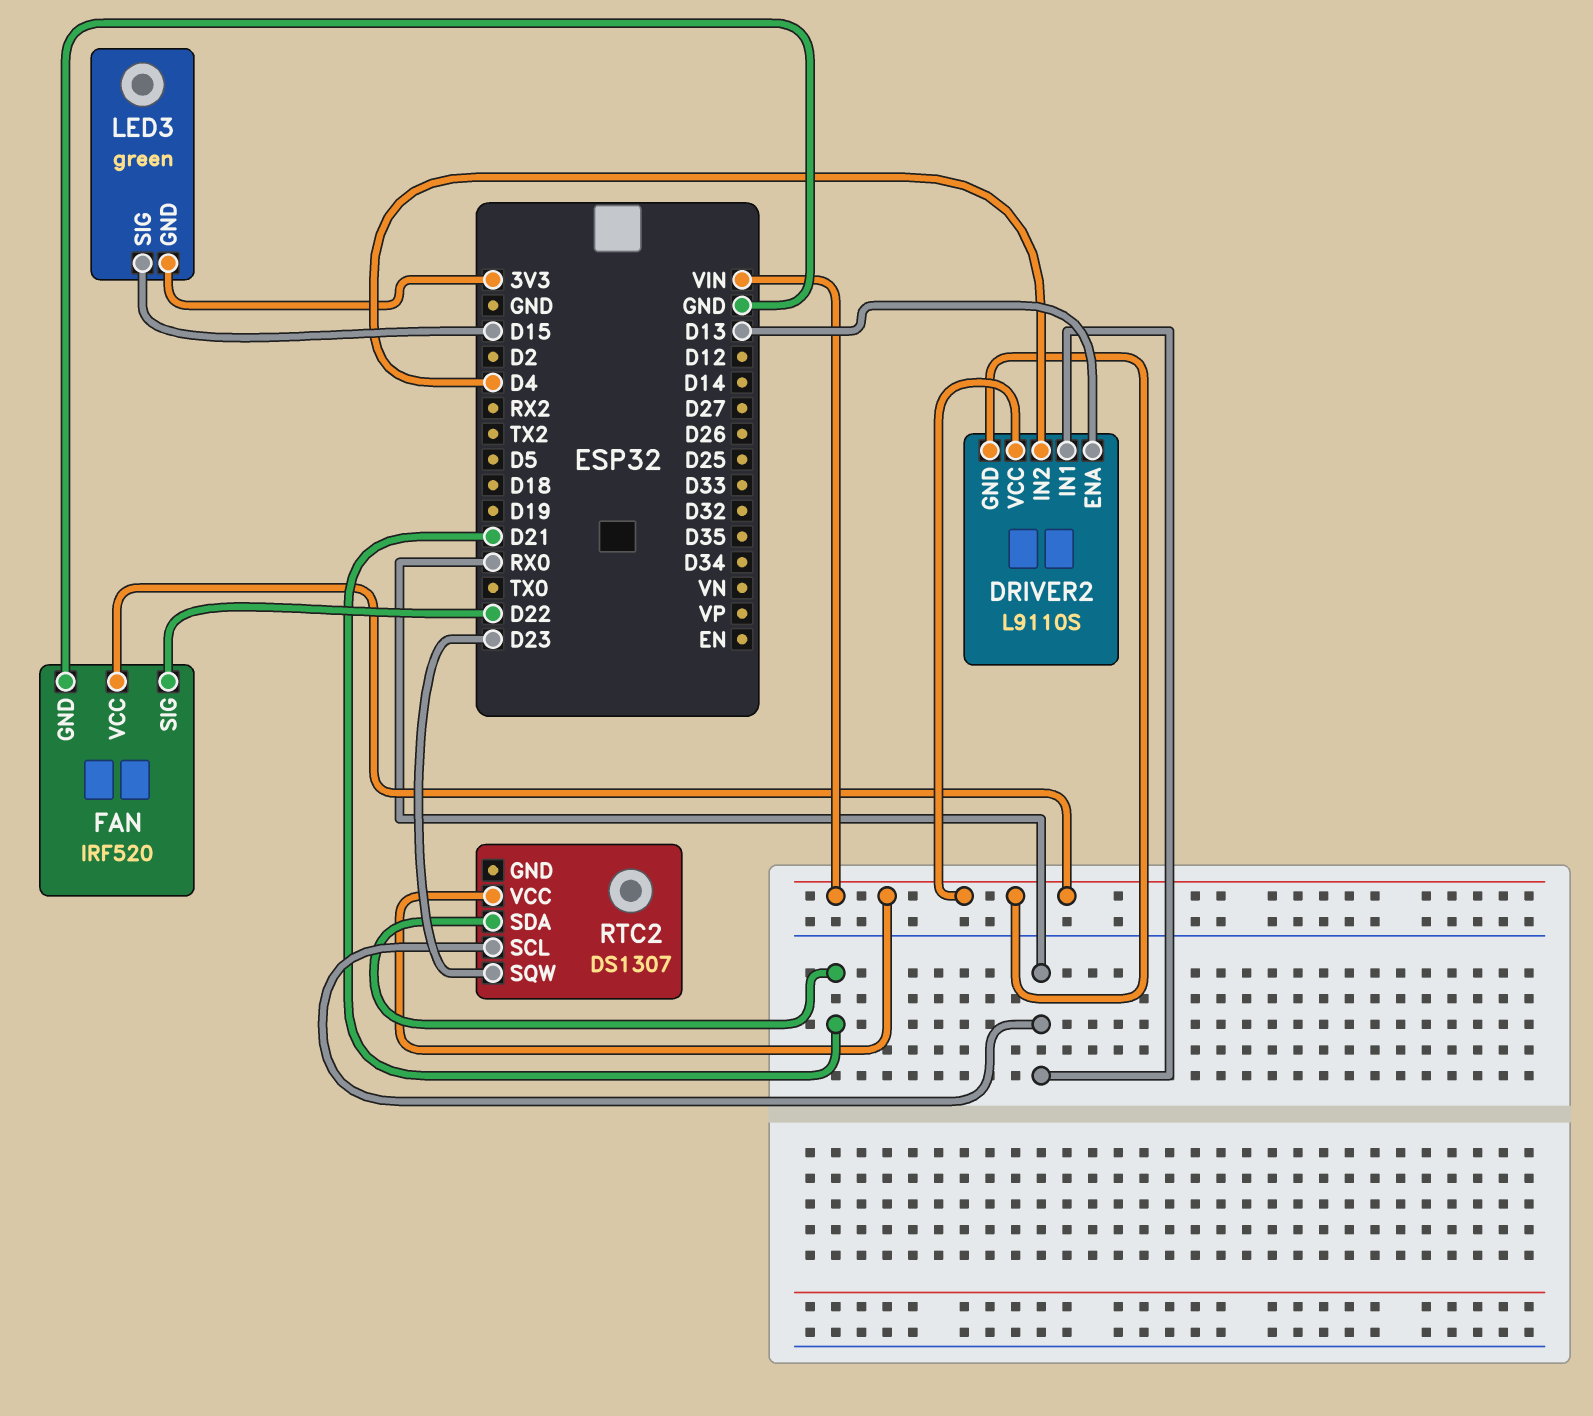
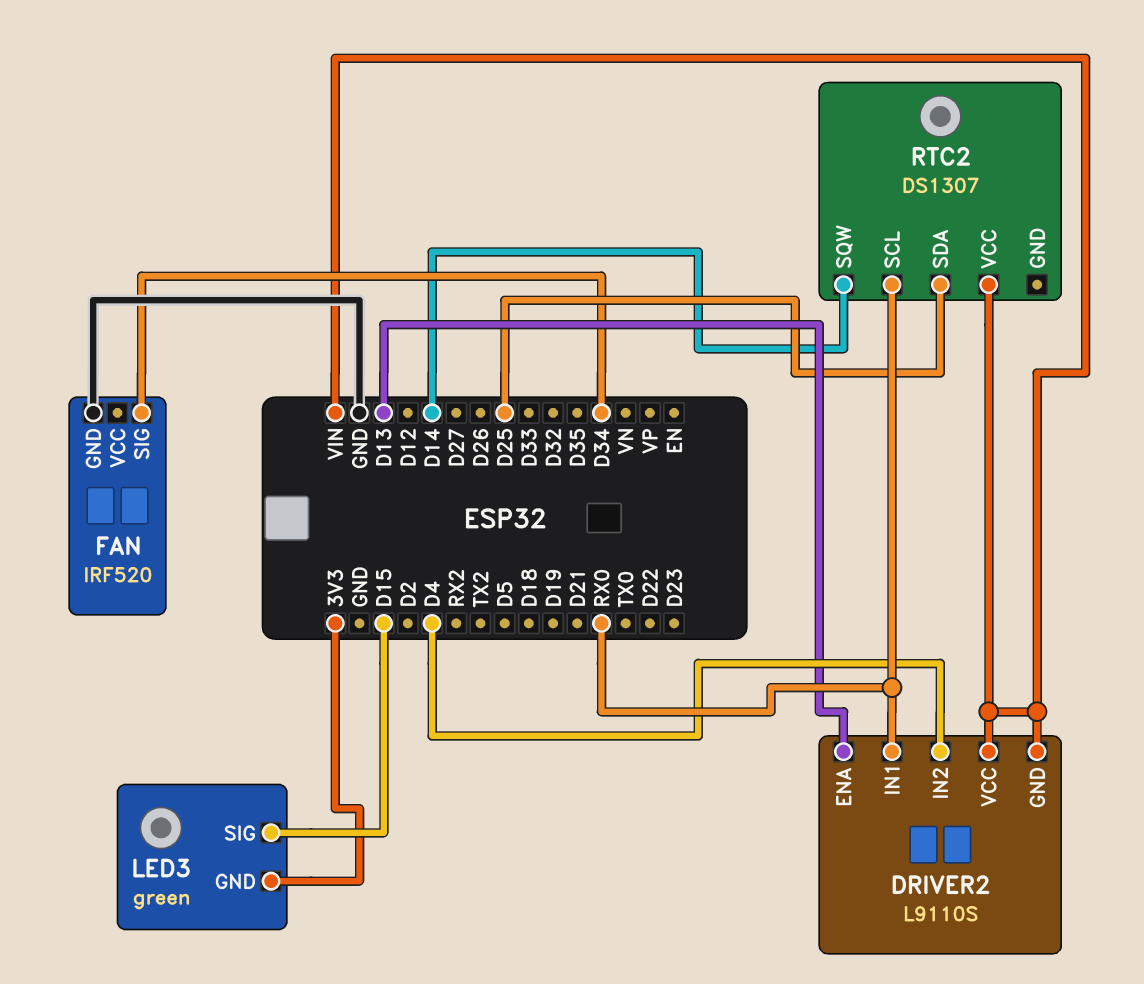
FAN pin SIG: D22 -> D34
FAN pin VCC: VIN -> none
RTC2 pin SDA: D21 -> D25
RTC2 pin SQW: D23 -> D14

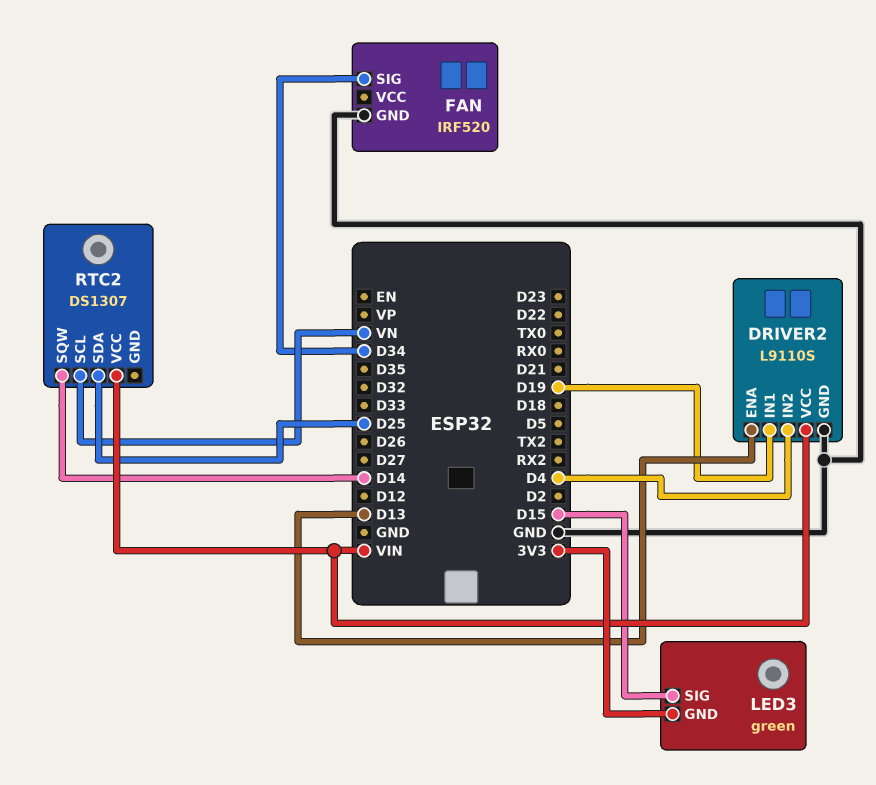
DRIVER2 pin GND: VIN -> GND
DRIVER2 pin IN1: RX0 -> D19
RTC2 pin SCL: RX0 -> VN

